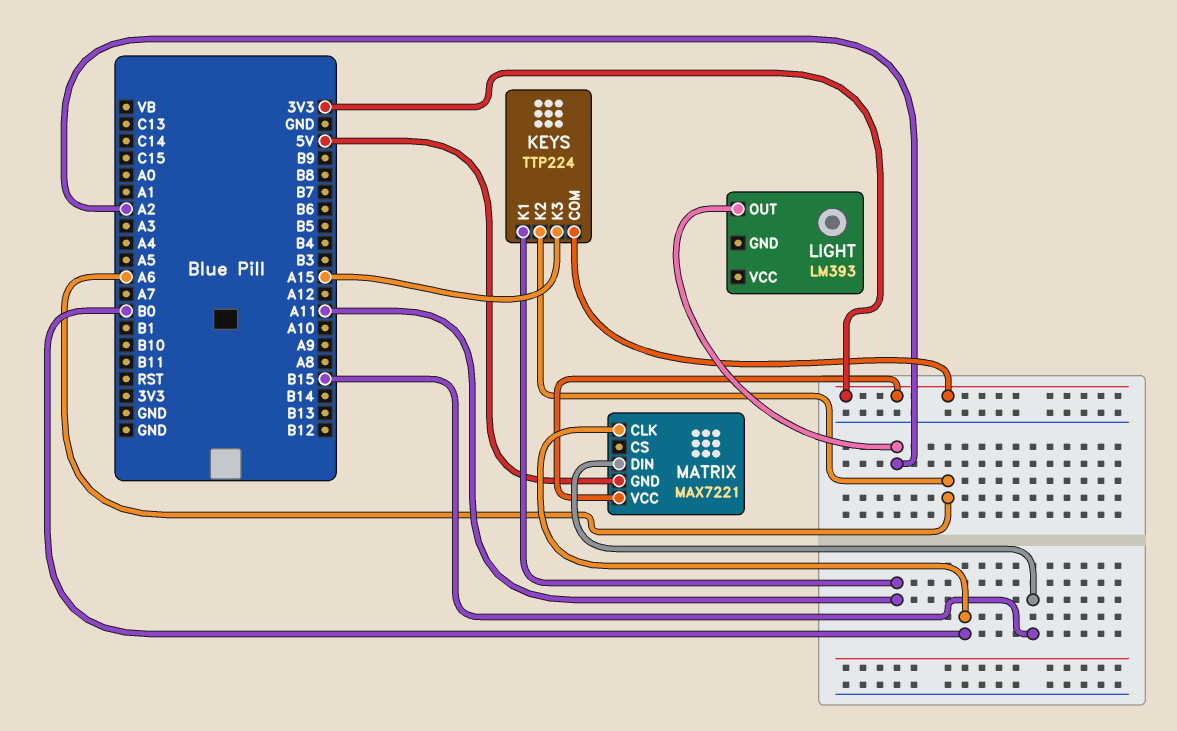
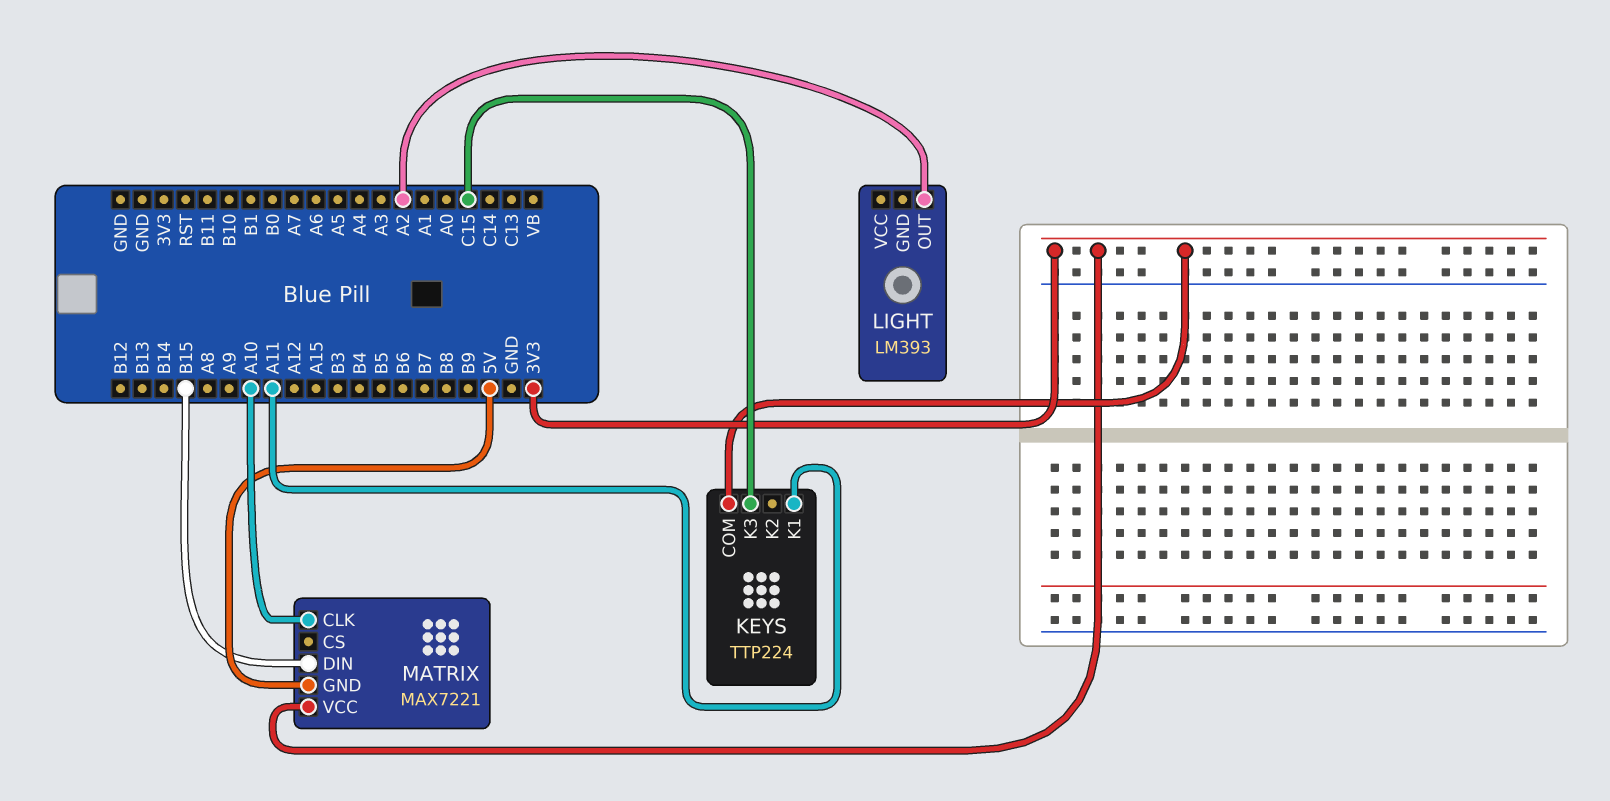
KEYS pin K2: A6 -> none
KEYS pin K3: A15 -> C15
MATRIX pin CLK: B0 -> A10

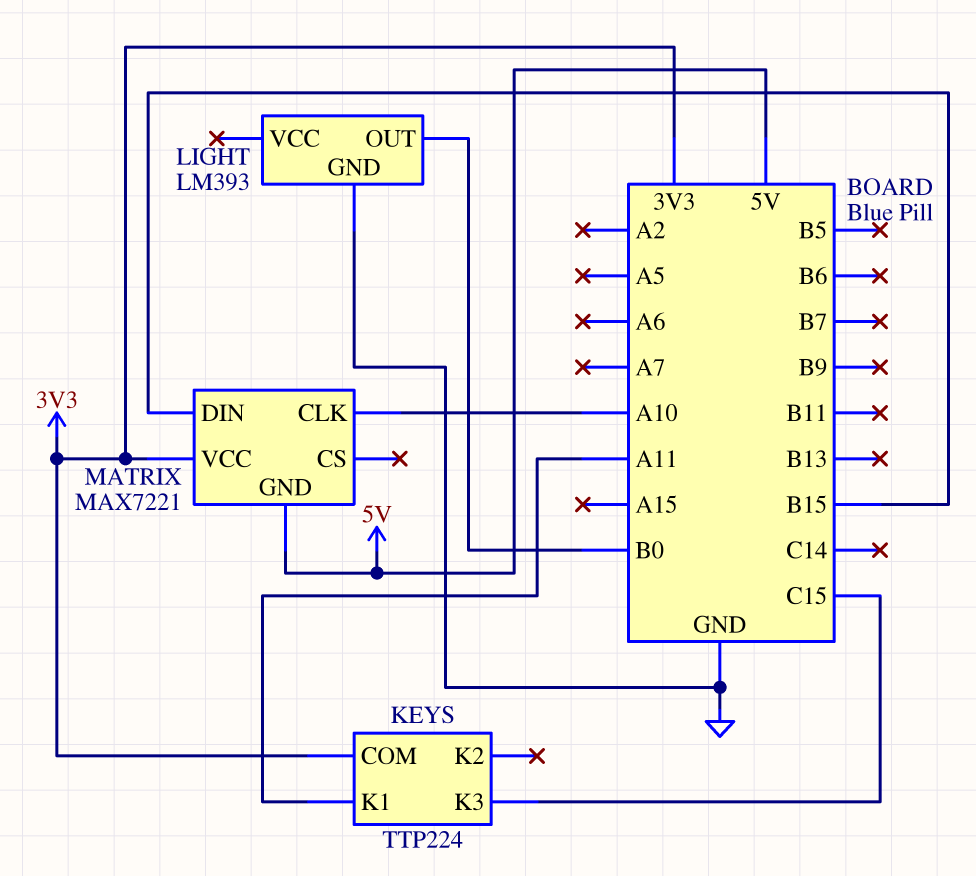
LIGHT pin GND: none -> GND
LIGHT pin OUT: A2 -> B0

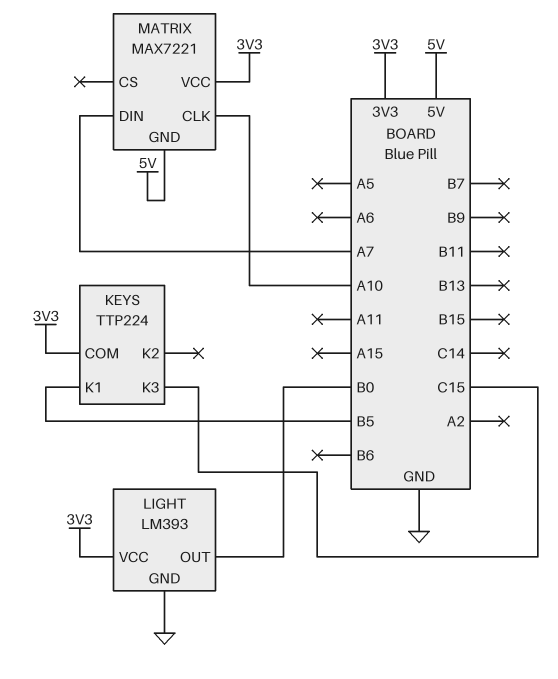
KEYS pin K1: A11 -> B5
LIGHT pin VCC: none -> 3V3
MATRIX pin DIN: B15 -> A7

